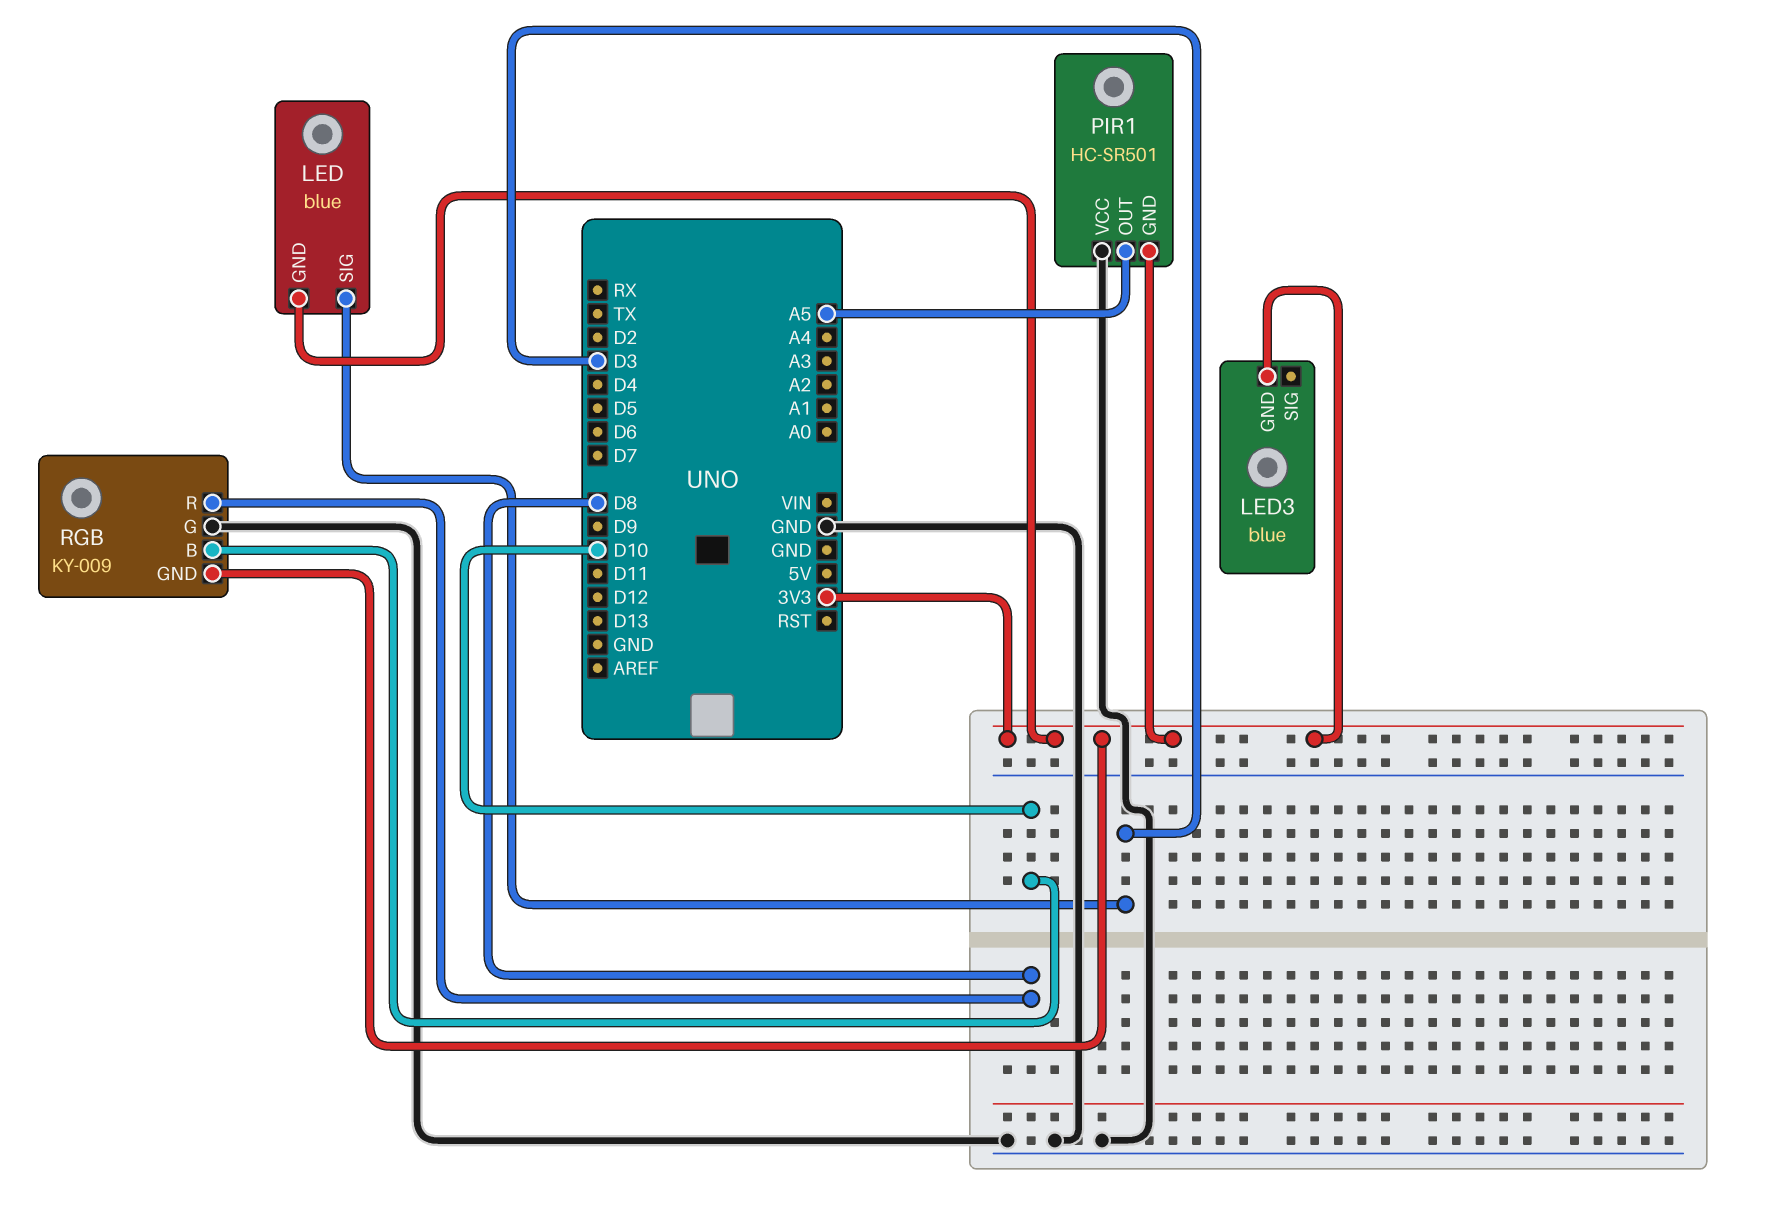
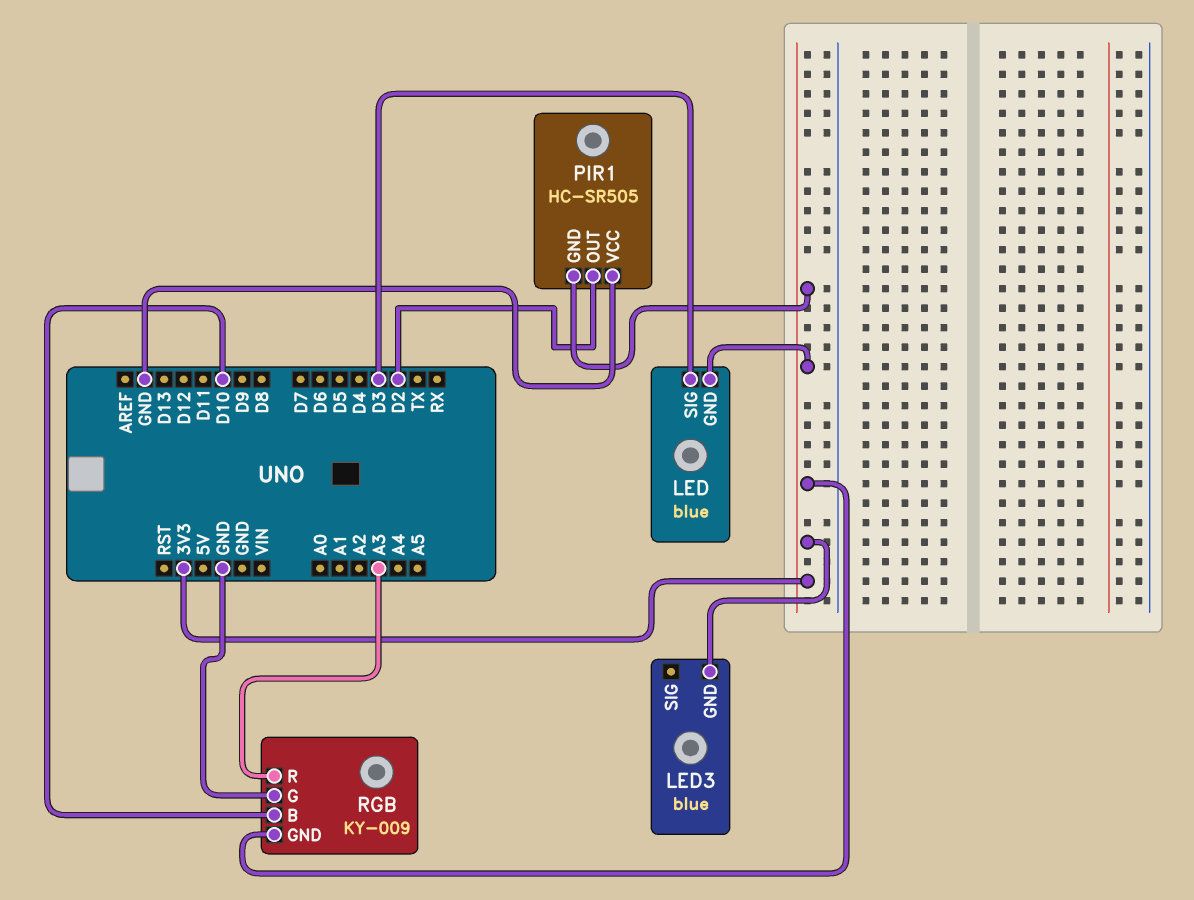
PIR1: HC-SR501 -> HC-SR505
PIR1 pin OUT: A5 -> D2
RGB pin R: D8 -> A3

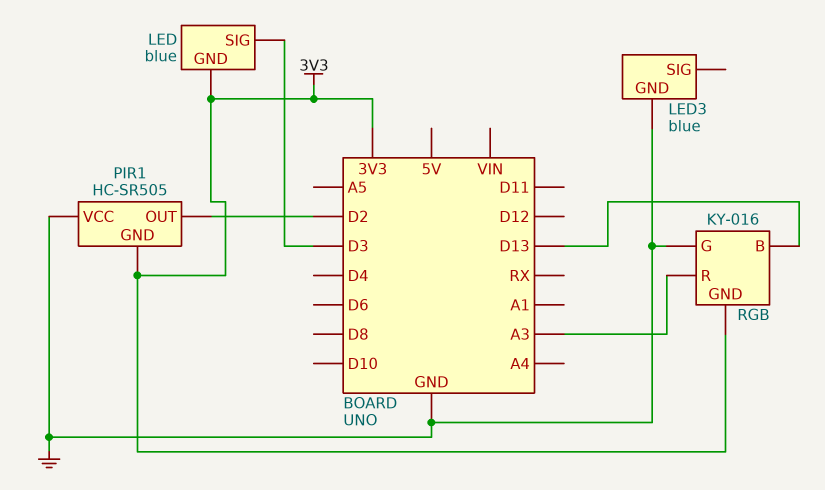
LED3 pin GND: 3V3 -> GND
RGB: KY-009 -> KY-016
RGB pin B: D10 -> D13

